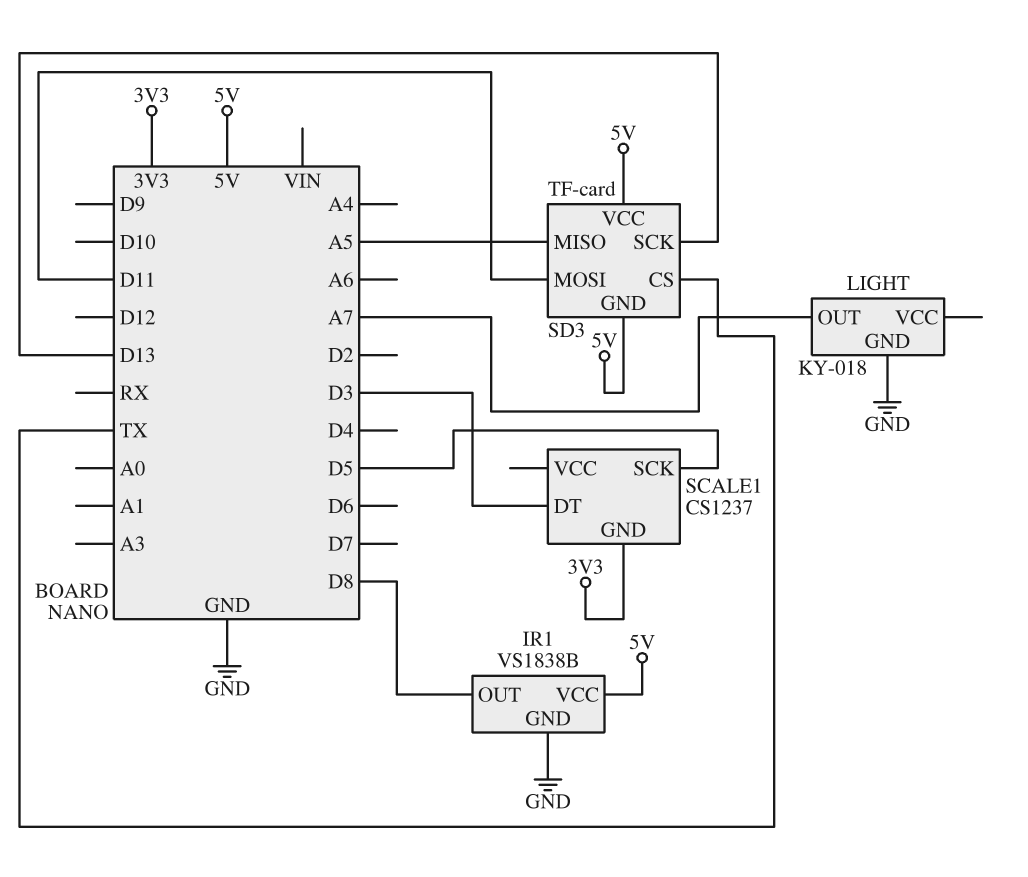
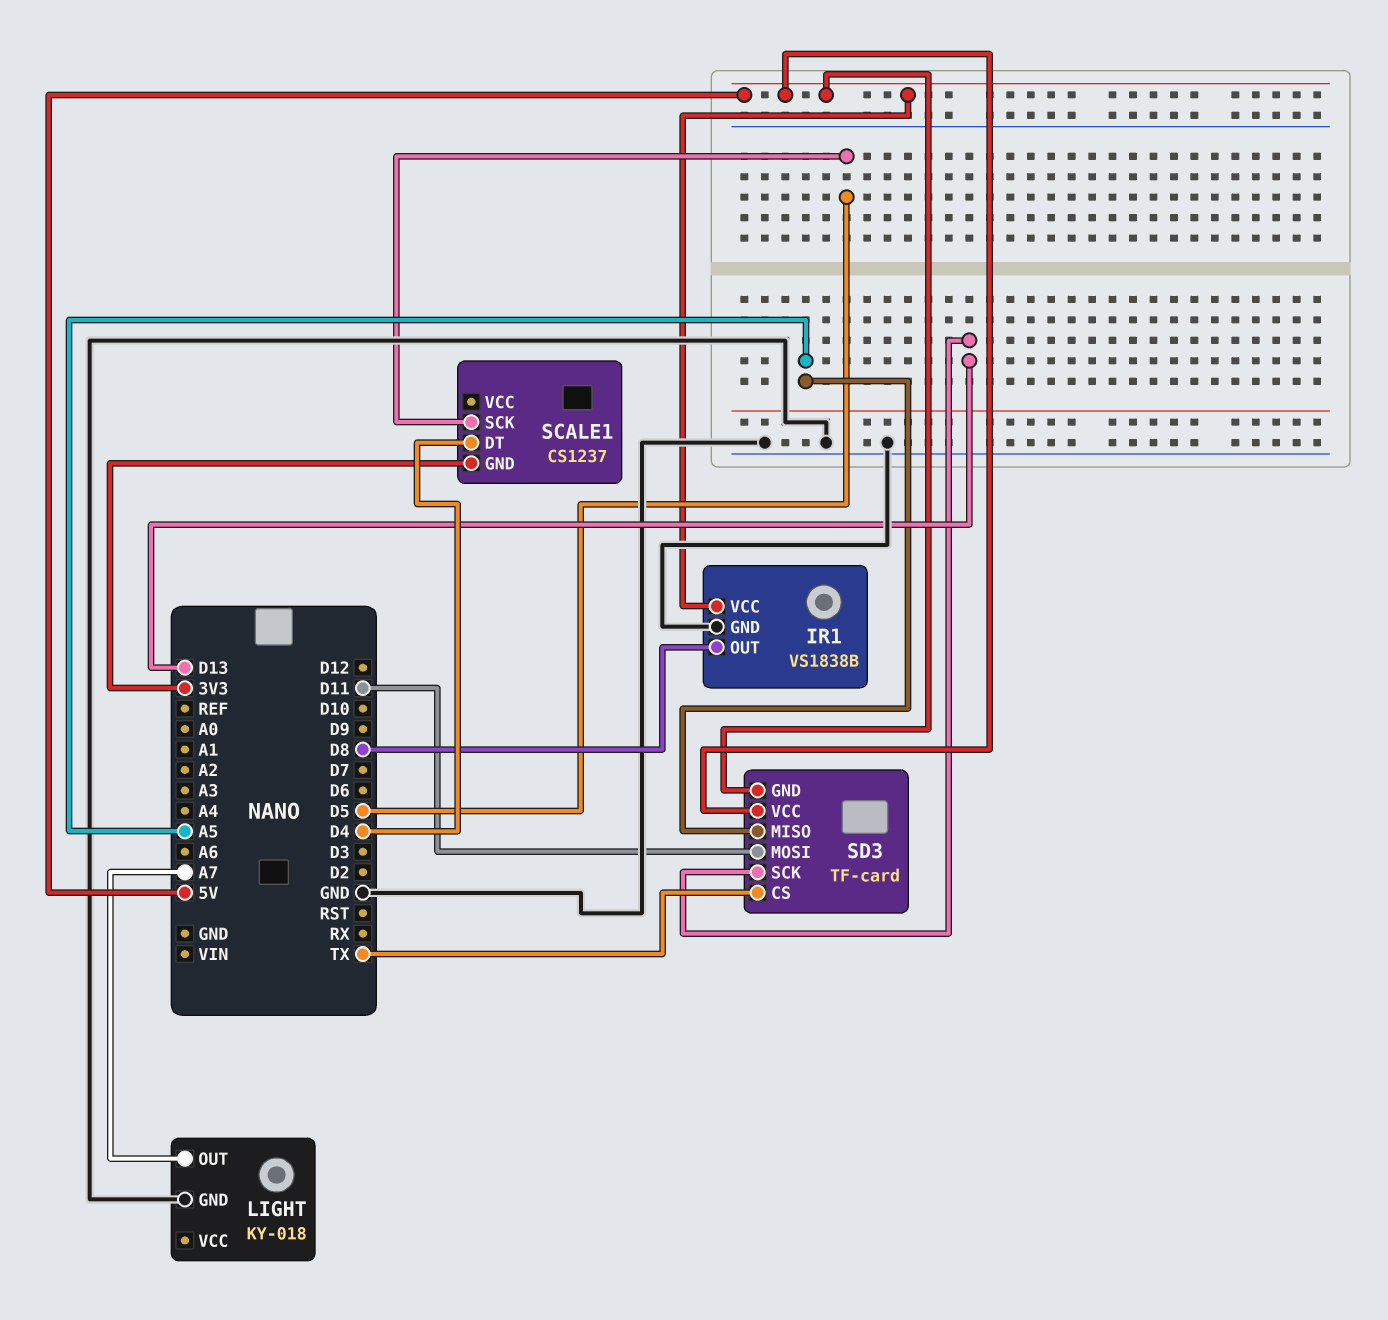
SCALE1 pin DT: D3 -> D4

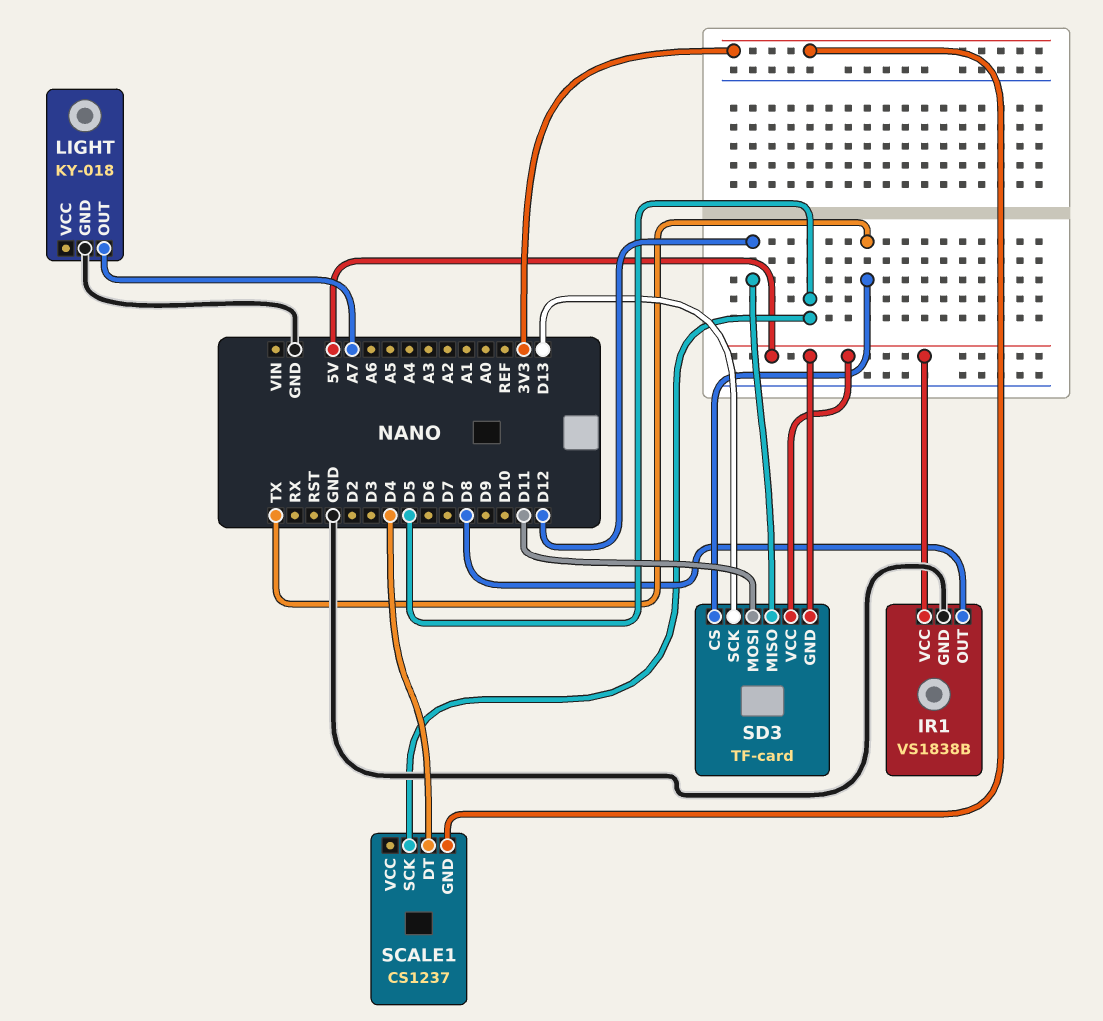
SD3 pin MISO: A5 -> D12

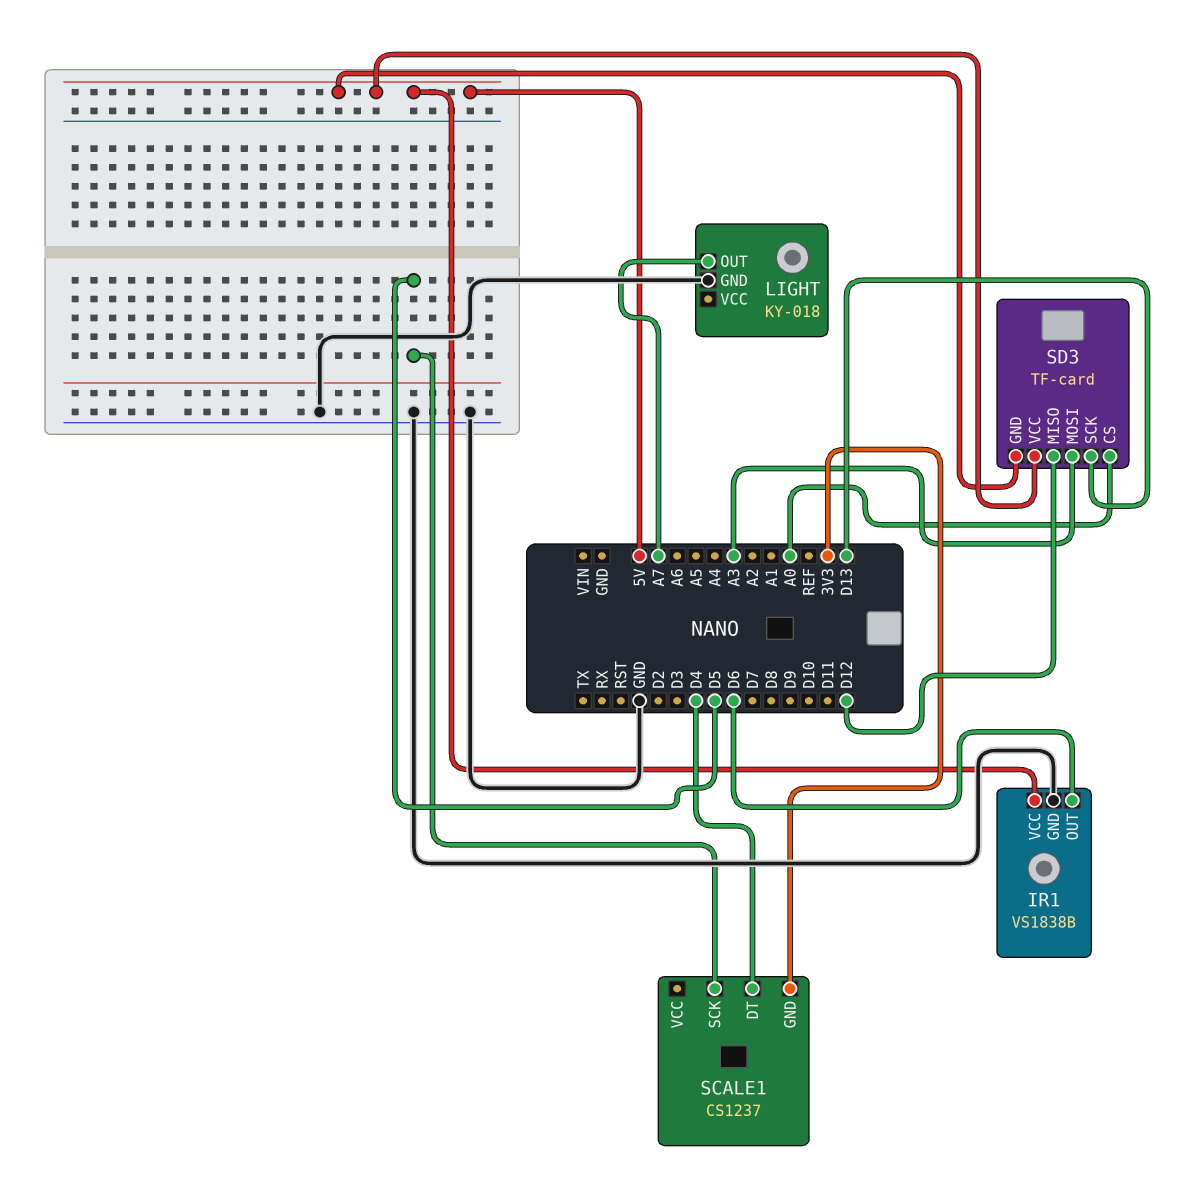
IR1 pin OUT: D8 -> D6
SD3 pin CS: TX -> A0
SD3 pin MOSI: D11 -> A3

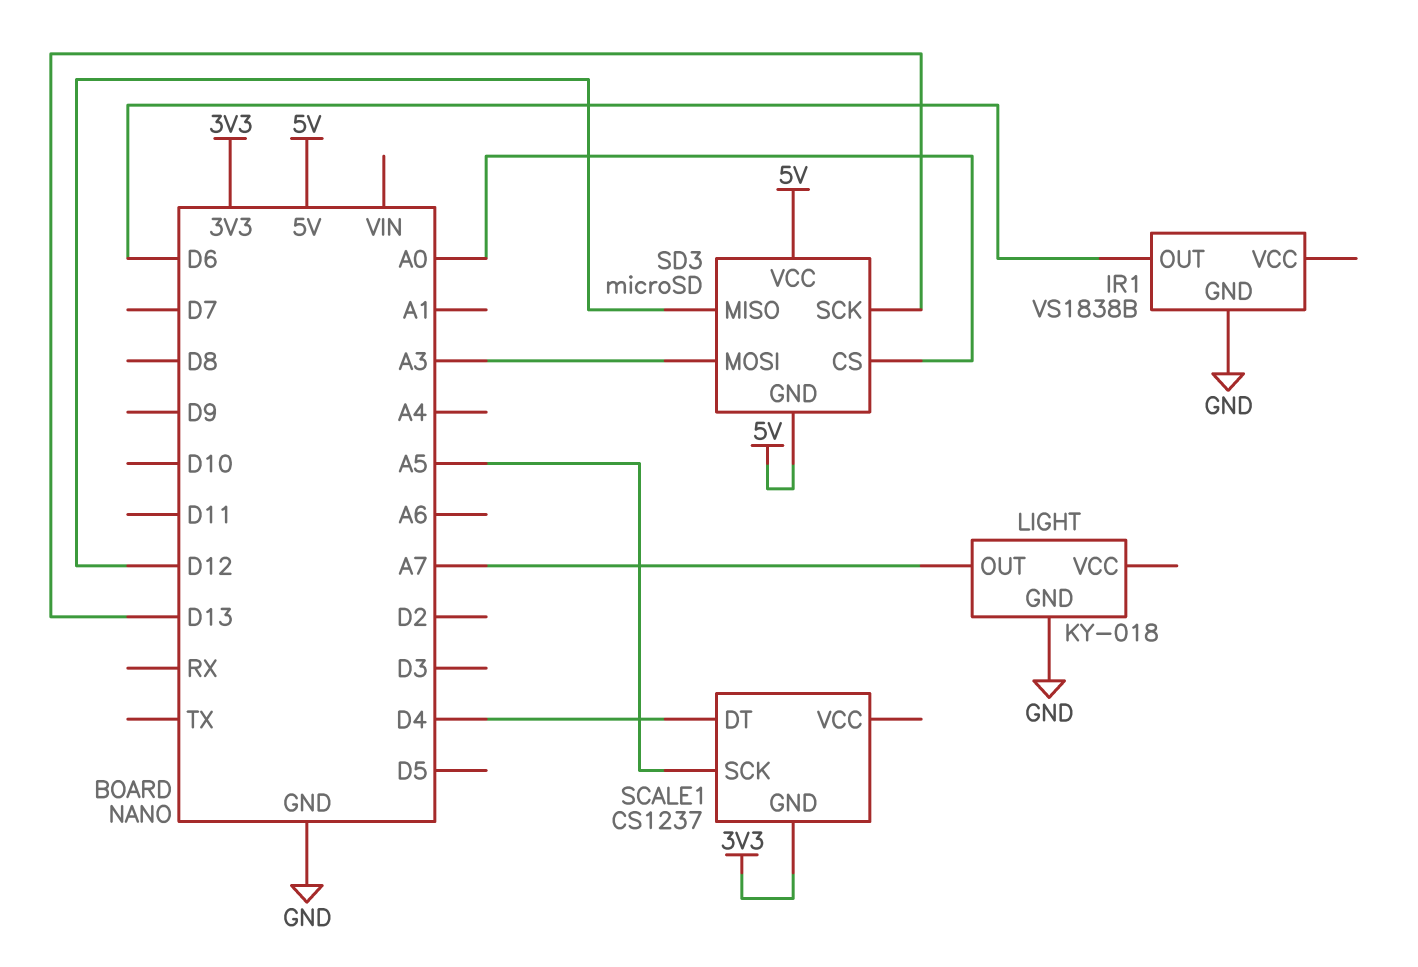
IR1 pin VCC: 5V -> none
SCALE1 pin SCK: D5 -> A5
SD3: TF-card -> microSD

